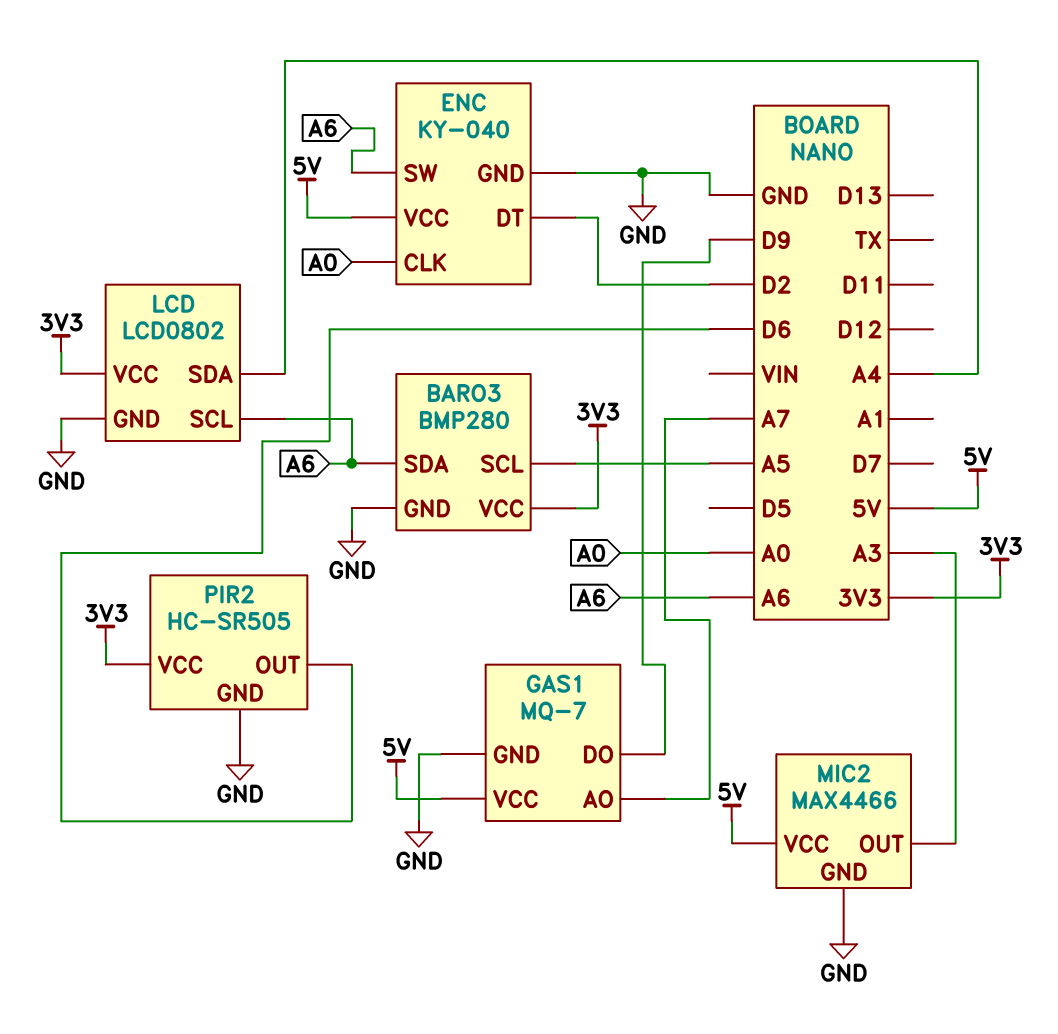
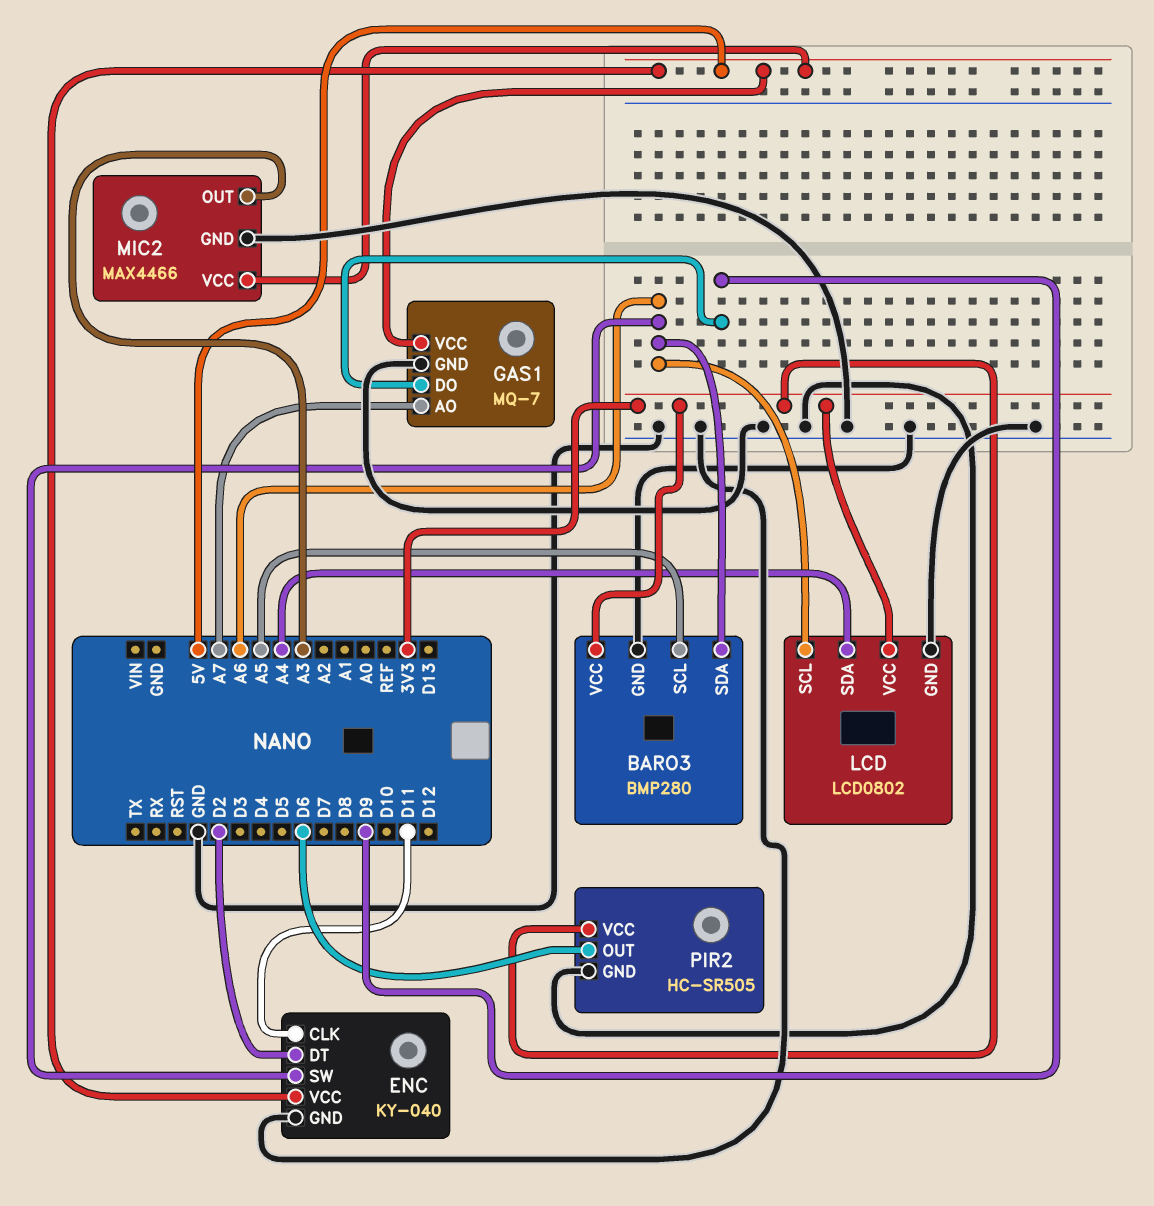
ENC pin CLK: A0 -> D11

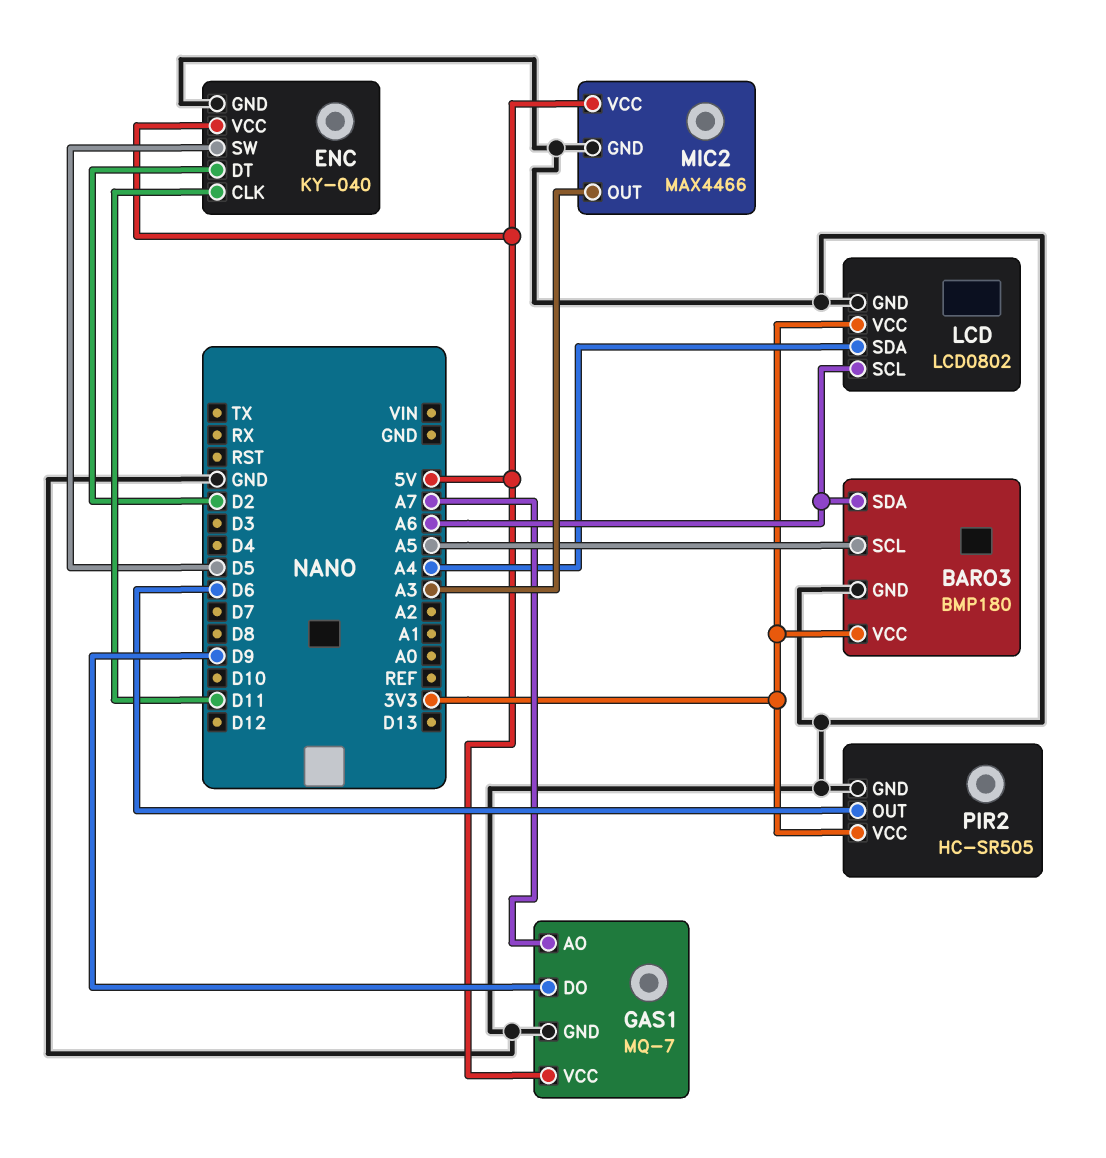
BARO3: BMP280 -> BMP180
ENC pin SW: A6 -> D5

